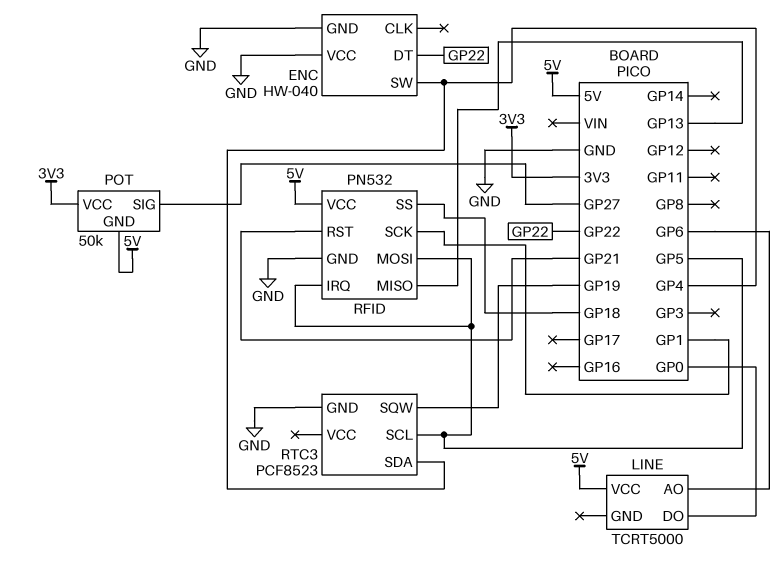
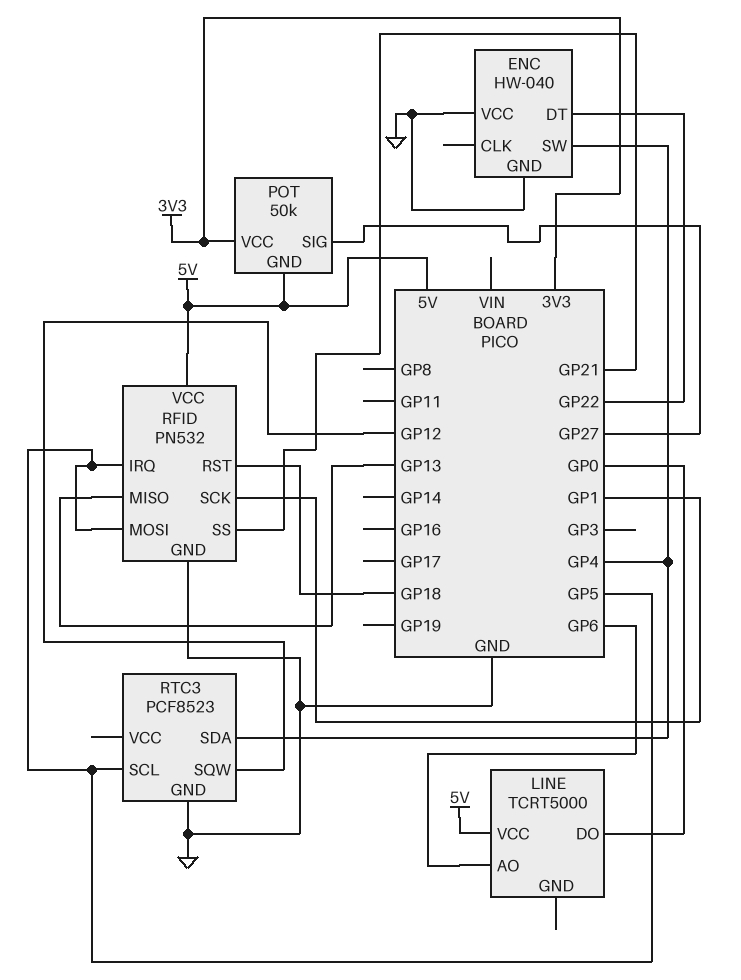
RFID pin RST: GP21 -> GP18
RFID pin SS: GP18 -> GP21
RTC3 pin SQW: GP19 -> GP12

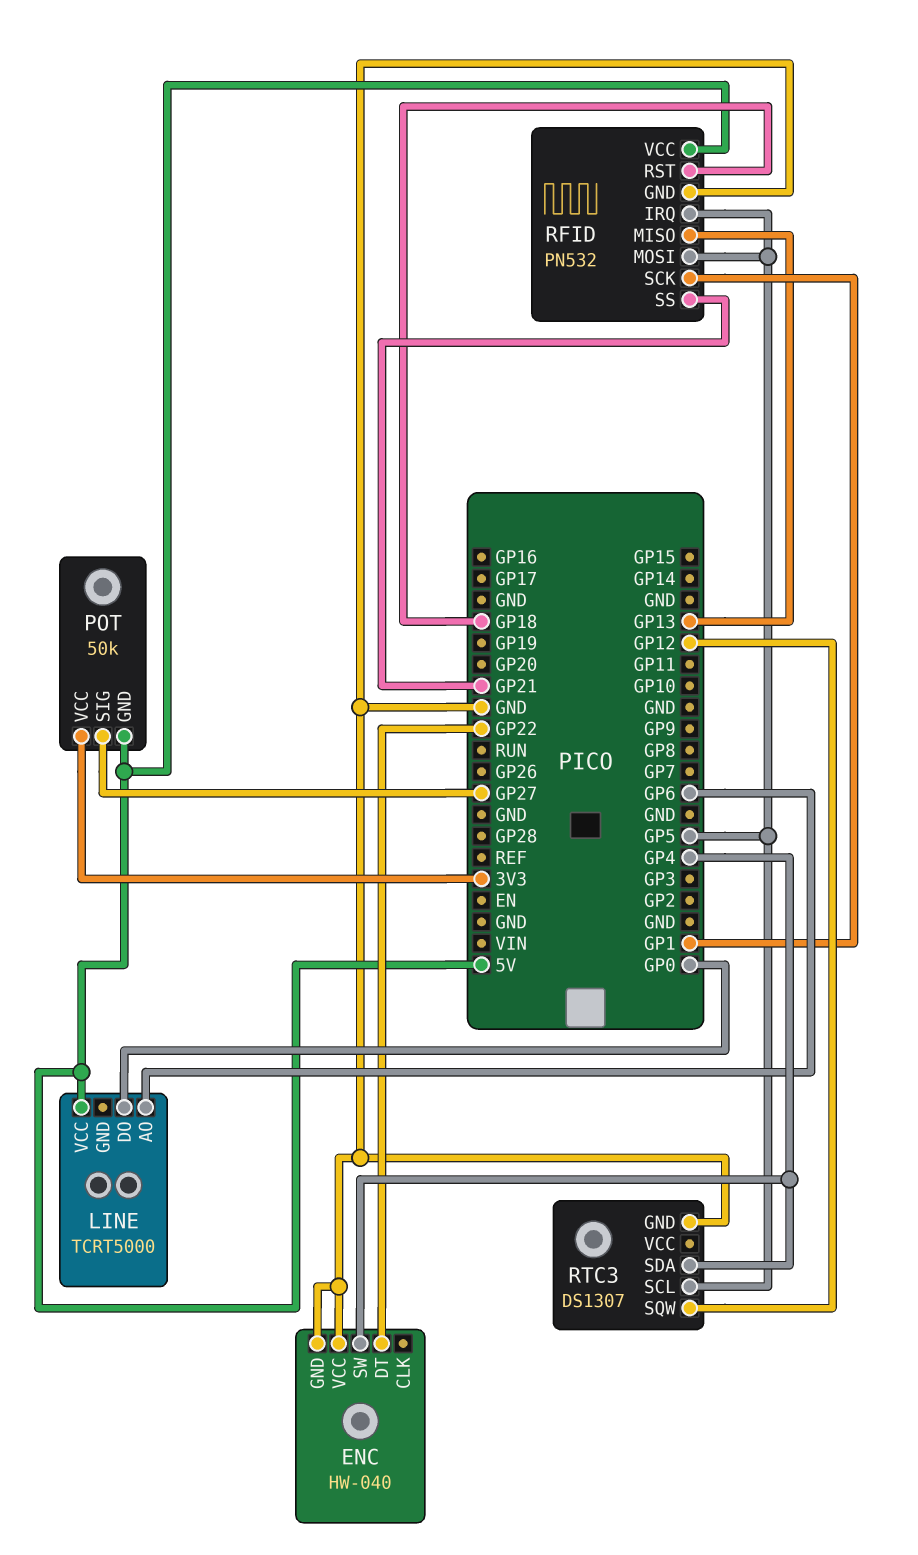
RTC3: PCF8523 -> DS1307

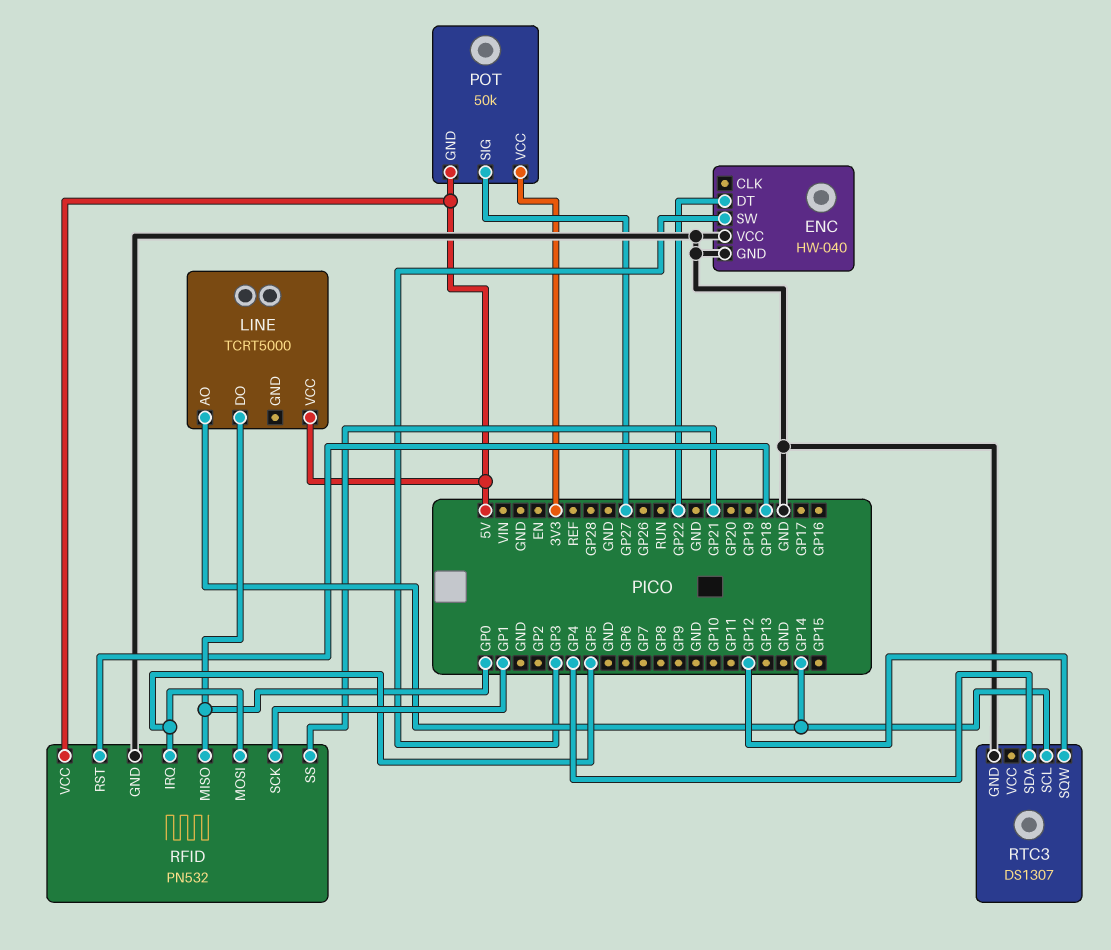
ENC pin SW: GP4 -> GP3
LINE pin AO: GP6 -> GP14
RFID pin MISO: GP13 -> GP0
RTC3 pin SCL: GP5 -> GP14

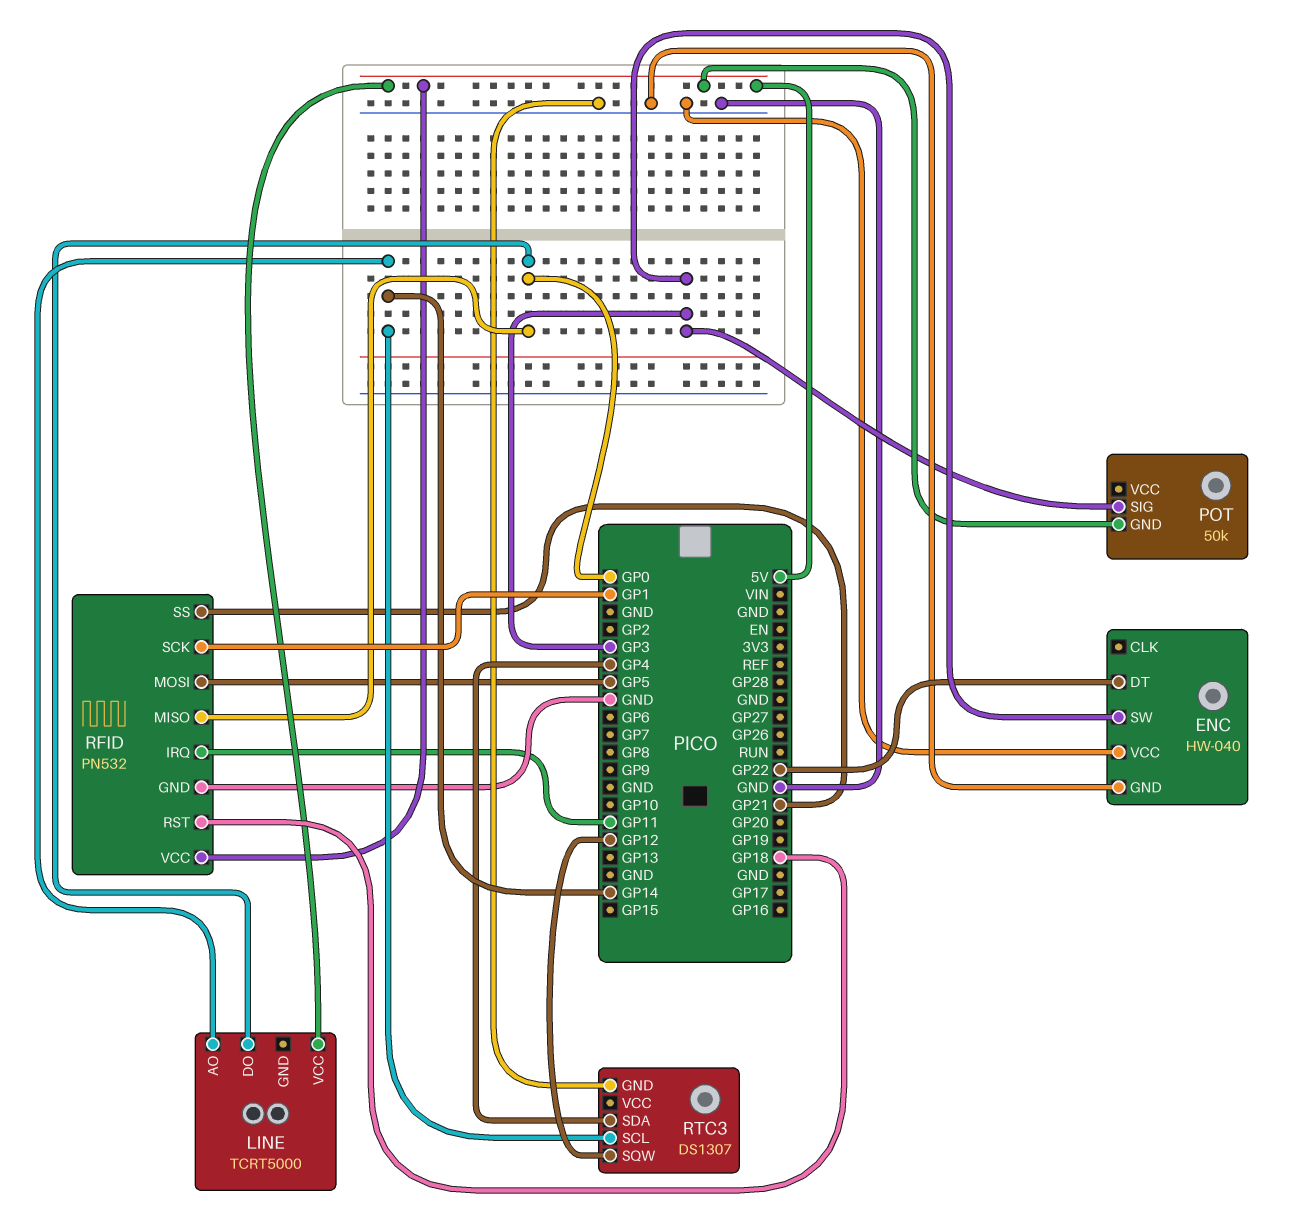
POT pin SIG: GP27 -> GP3
POT pin VCC: 3V3 -> none
RFID pin IRQ: GP5 -> GP11

